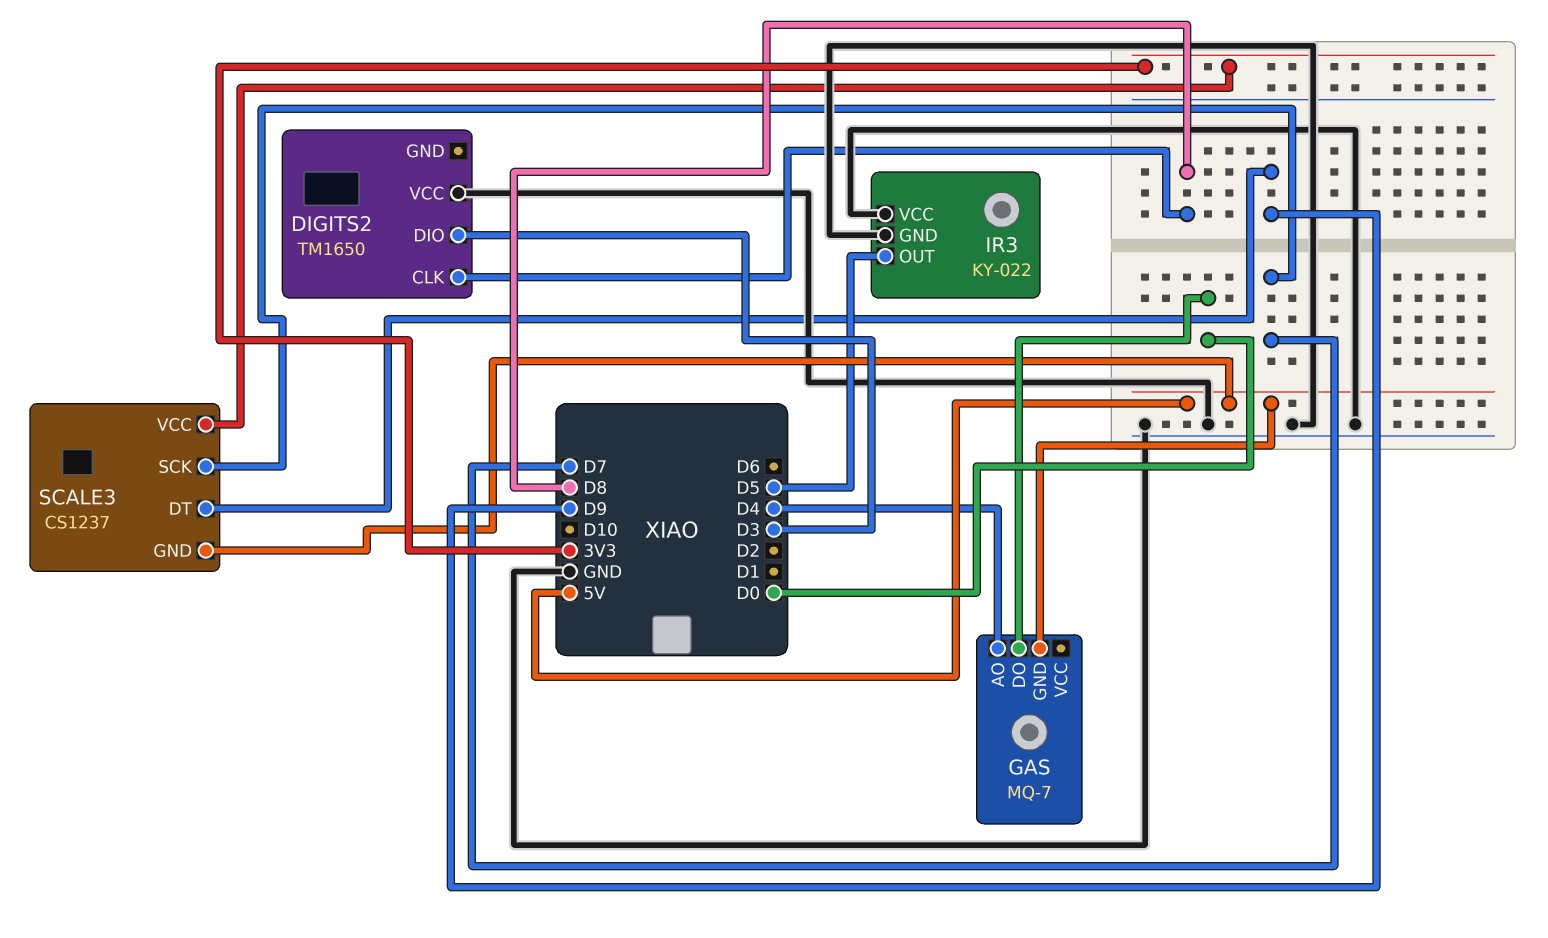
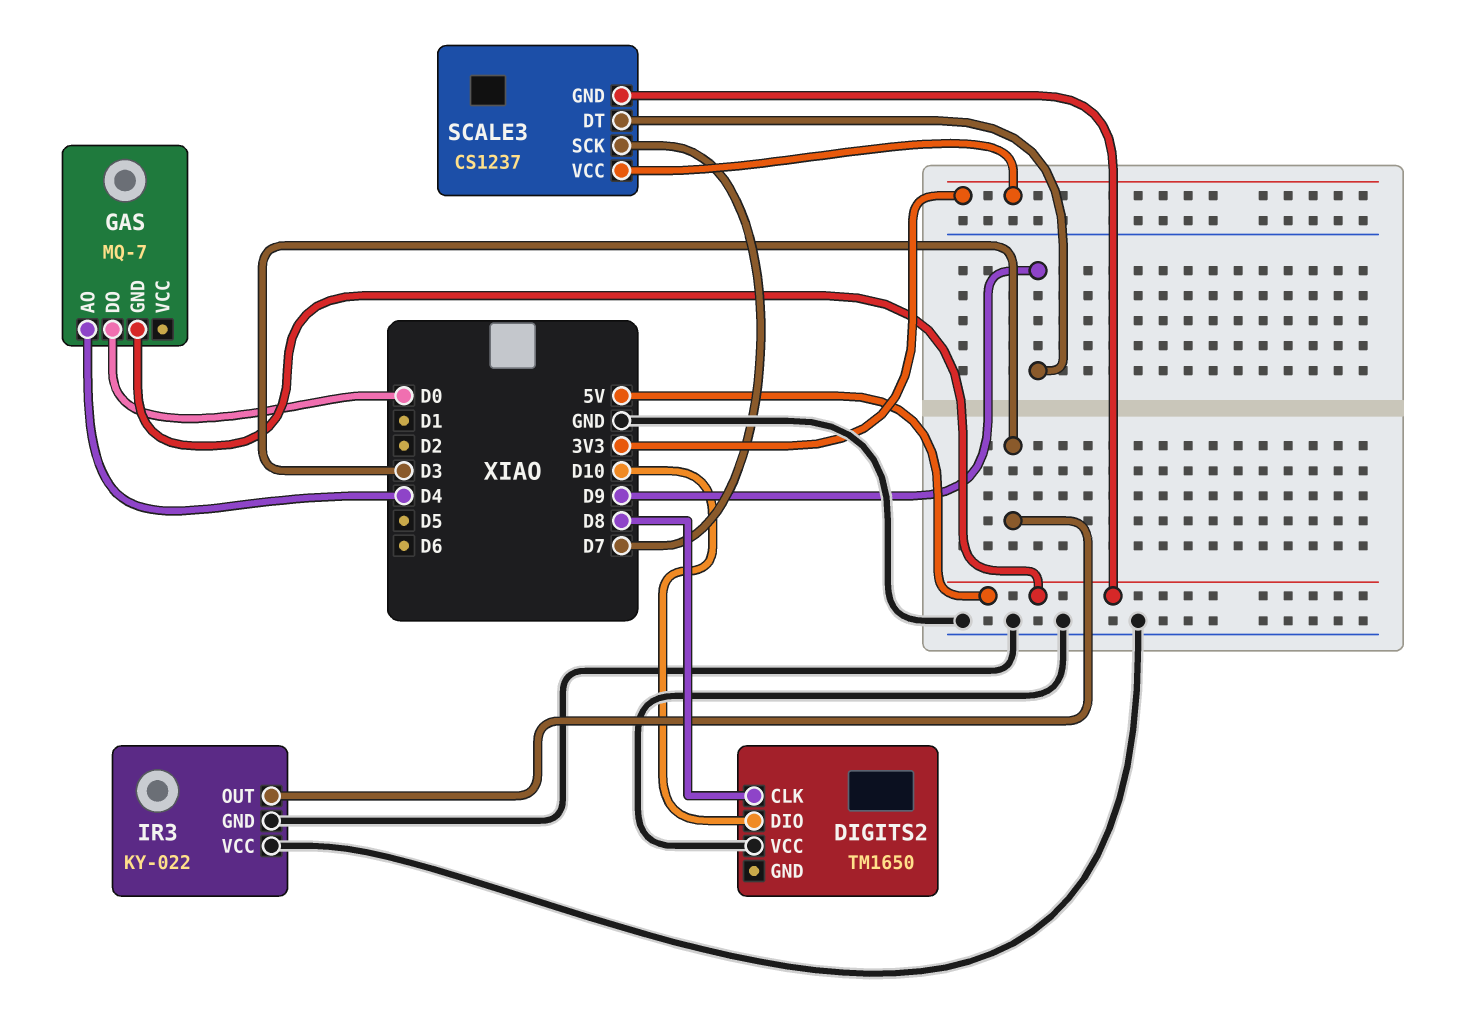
DIGITS2 pin DIO: D3 -> D10
IR3 pin OUT: D5 -> D3

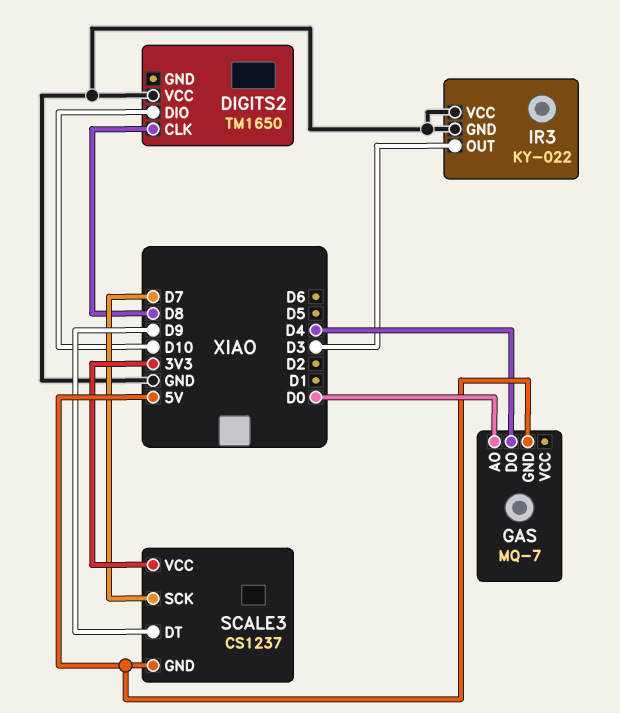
GAS pin AO: D4 -> D0
GAS pin DO: D0 -> D4

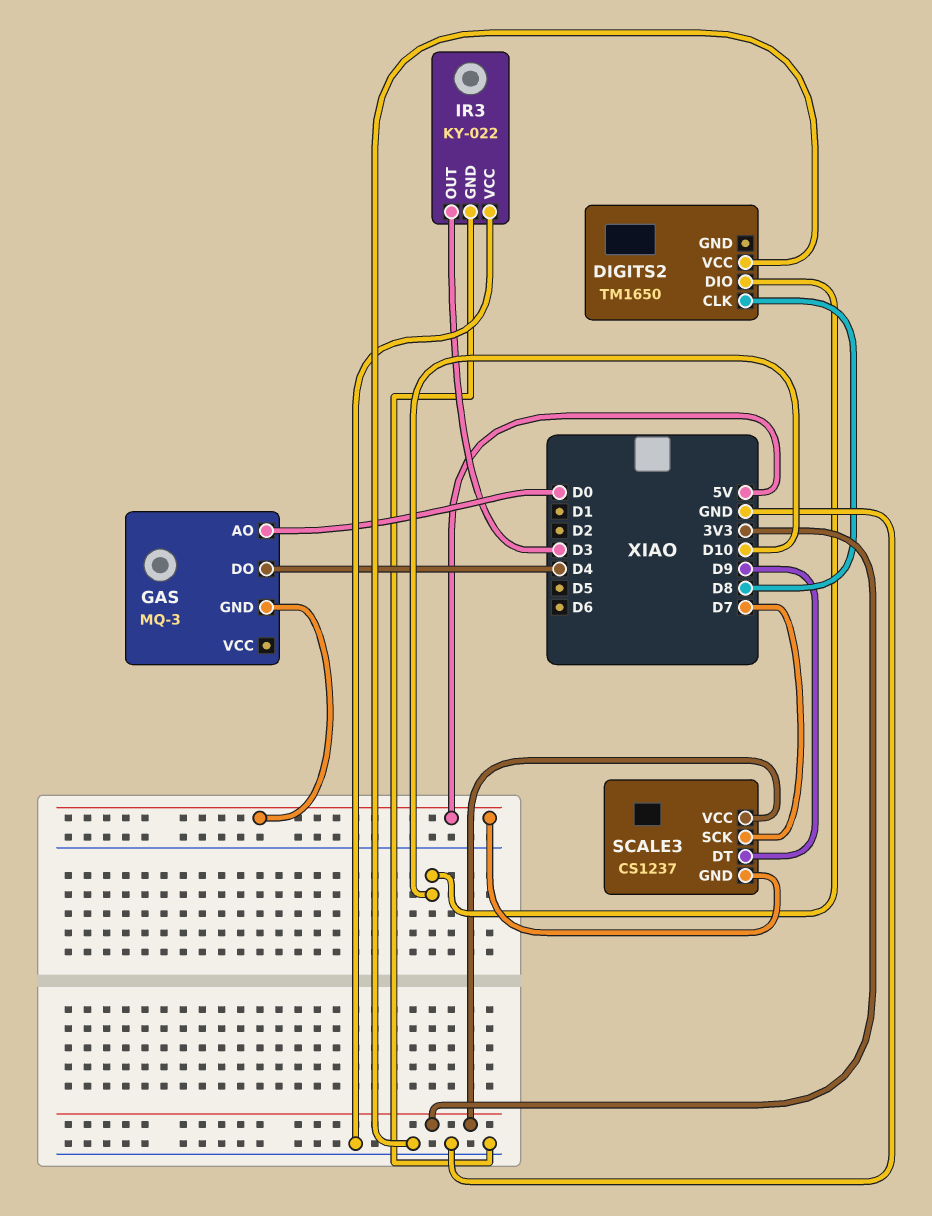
GAS: MQ-7 -> MQ-3

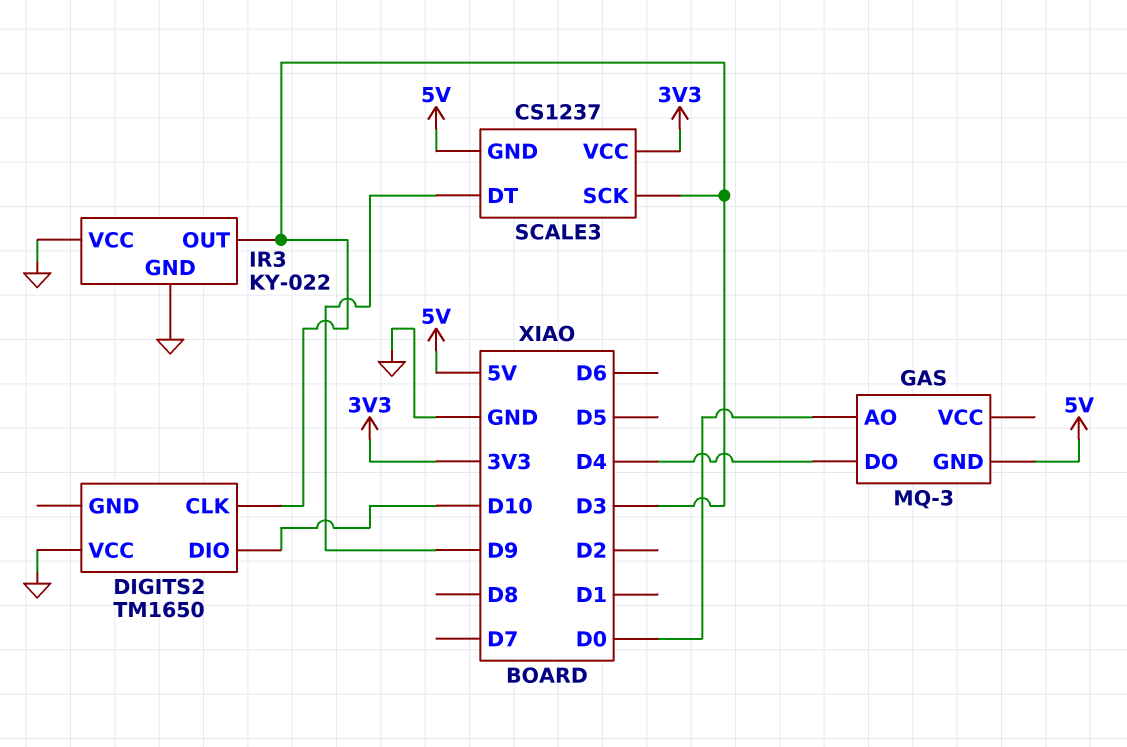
DIGITS2 pin CLK: D8 -> D3
SCALE3 pin SCK: D7 -> D3

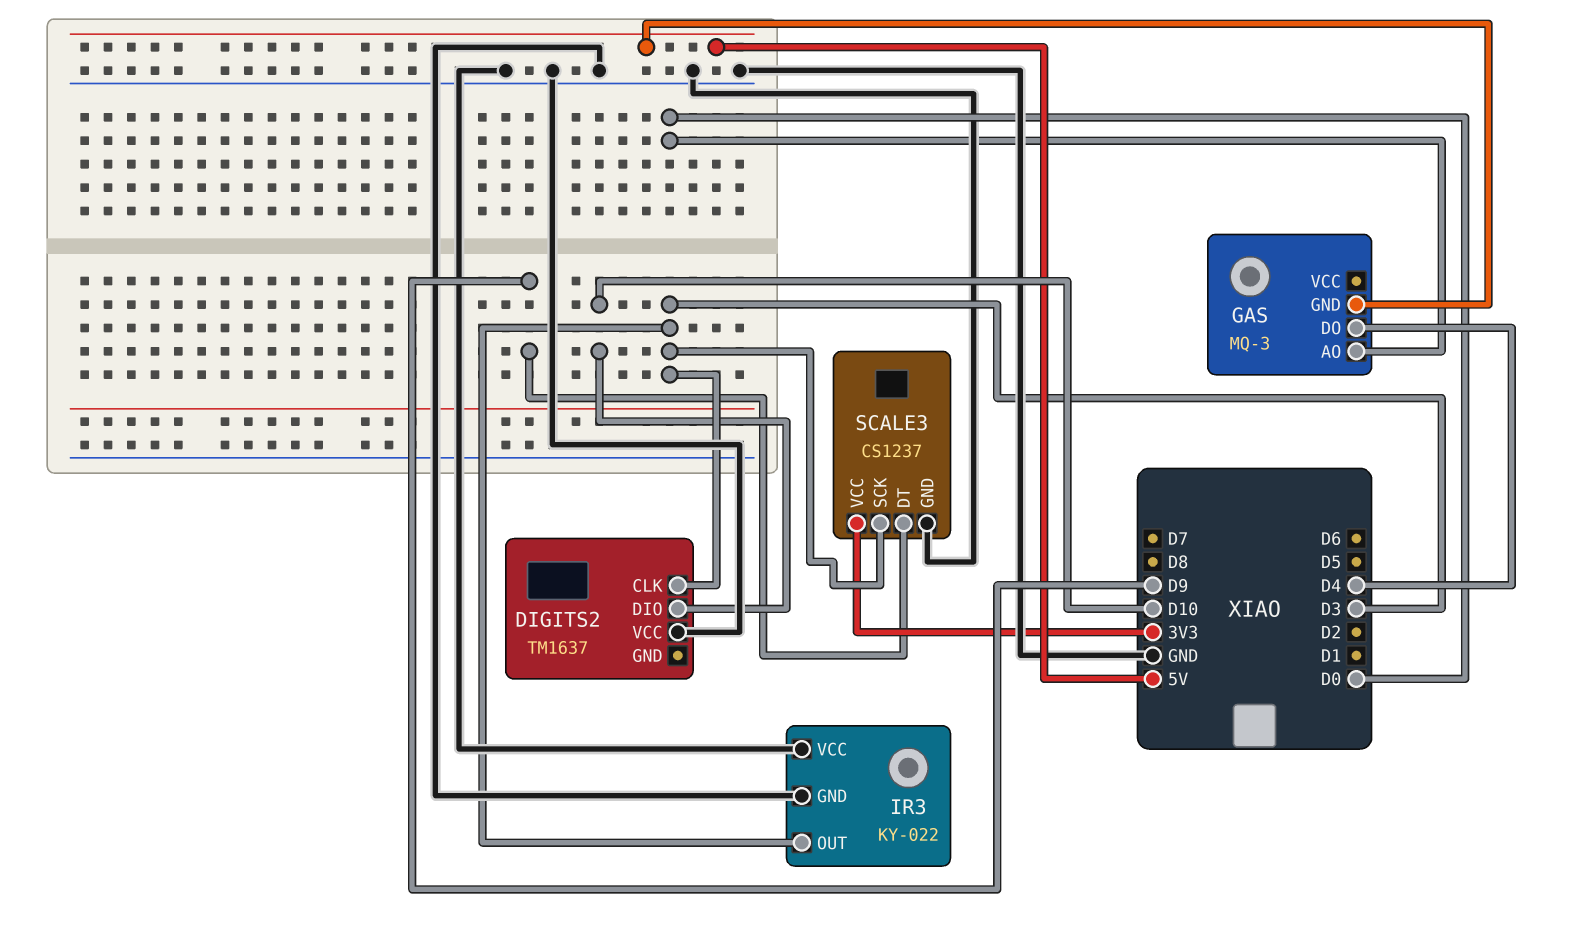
DIGITS2: TM1650 -> TM1637
SCALE3 pin GND: 5V -> GND

